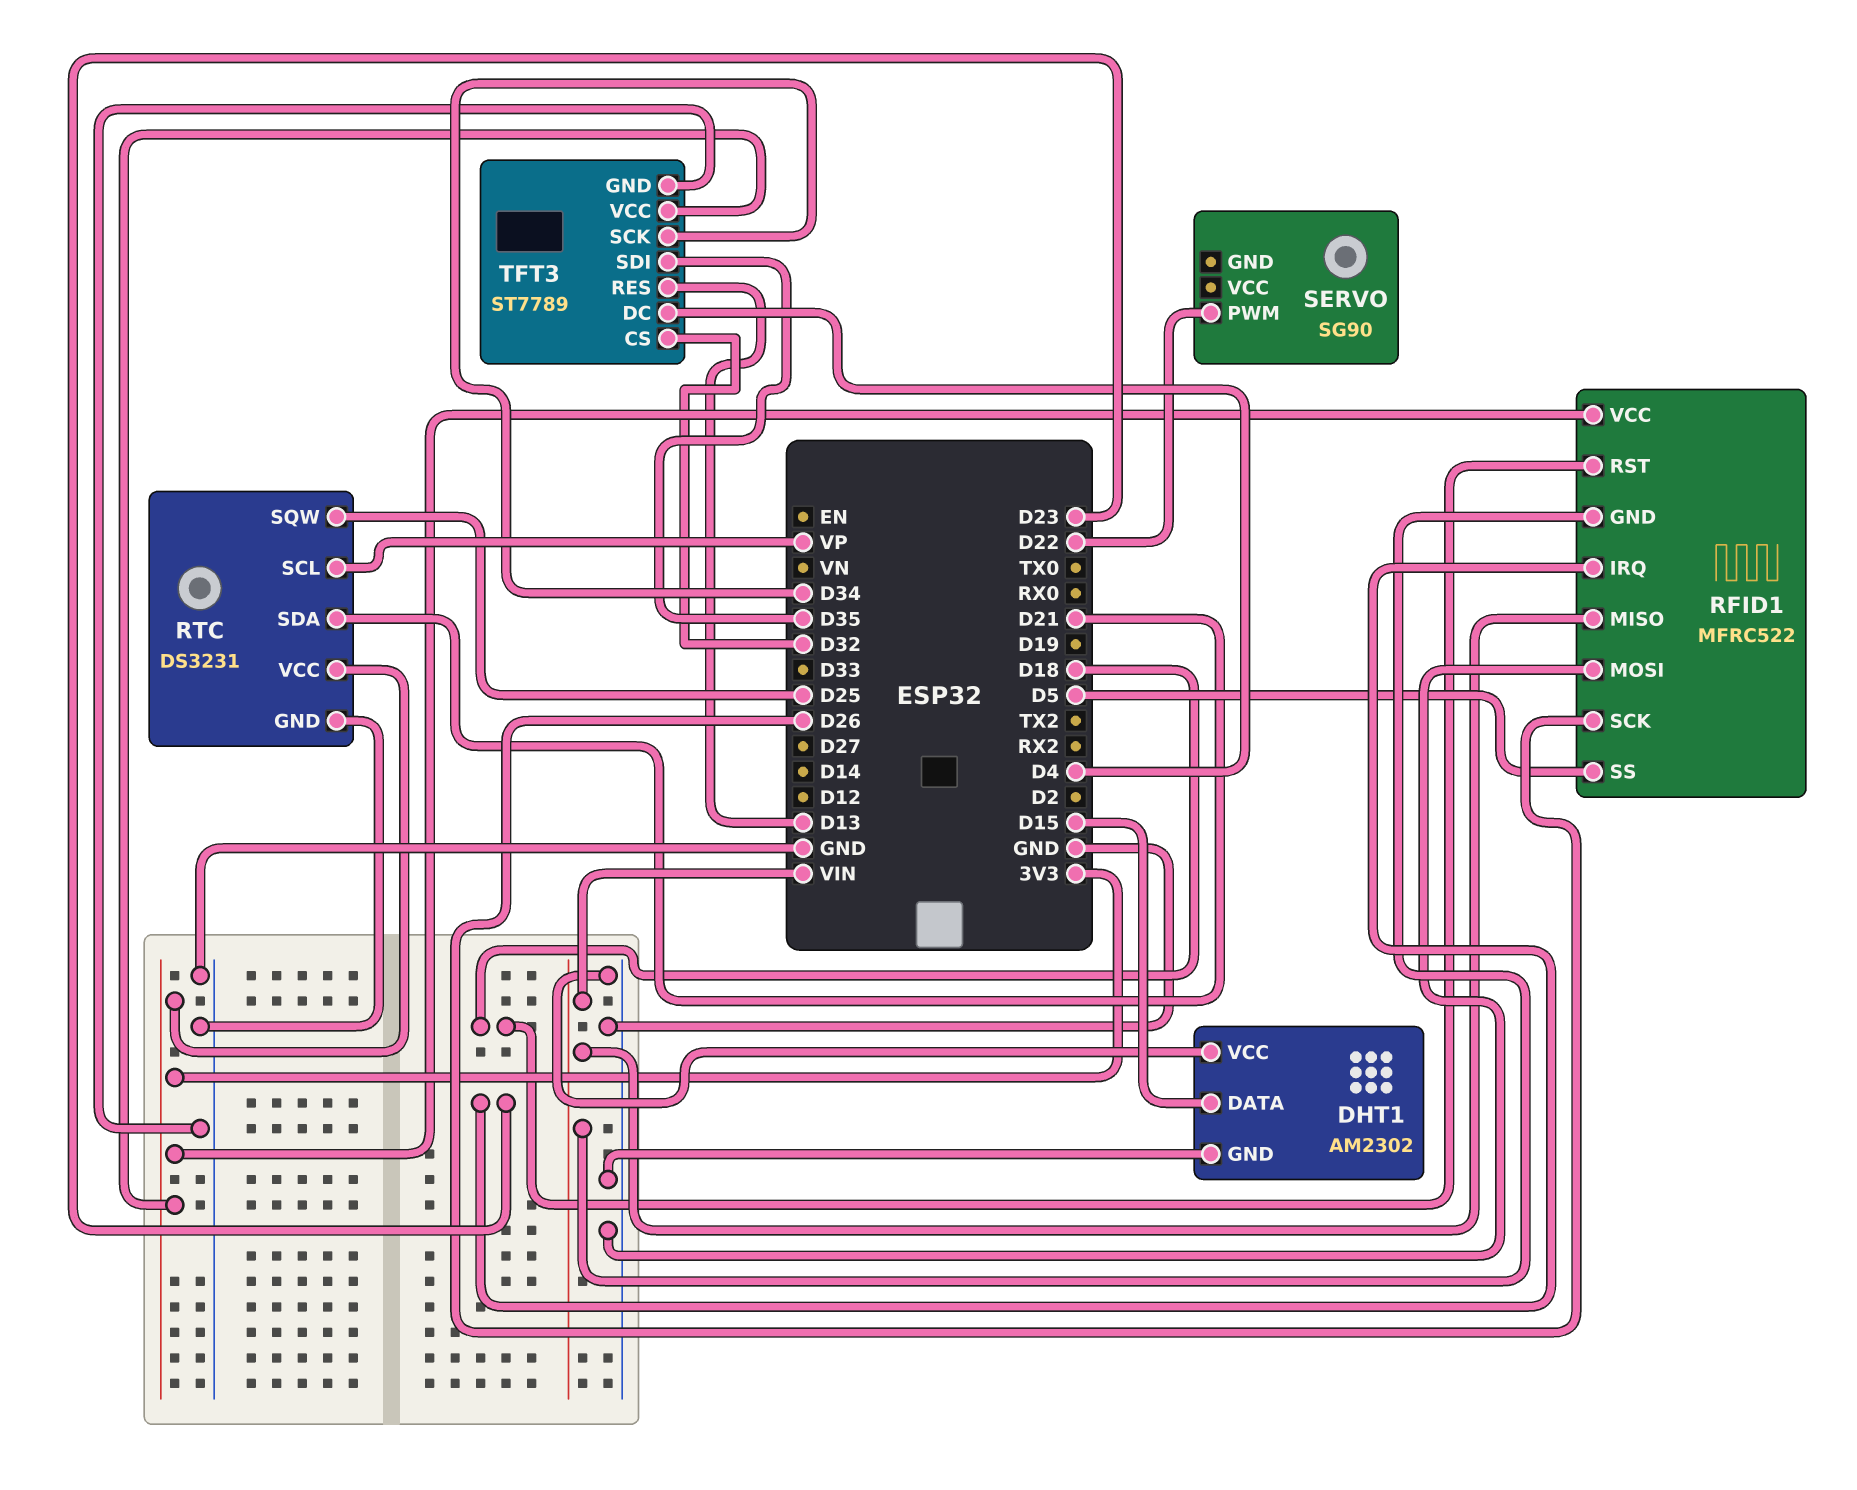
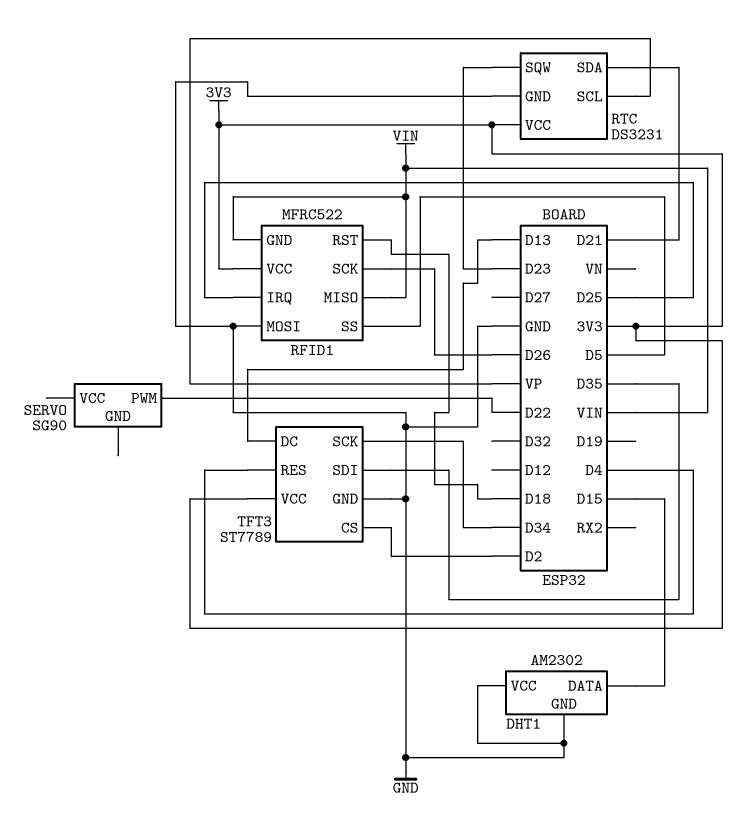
RFID1 pin IRQ: D23 -> D25
RTC pin SQW: D25 -> D23
TFT3 pin CS: D32 -> D2
TFT3 pin DC: D4 -> D13
TFT3 pin RES: D13 -> D4

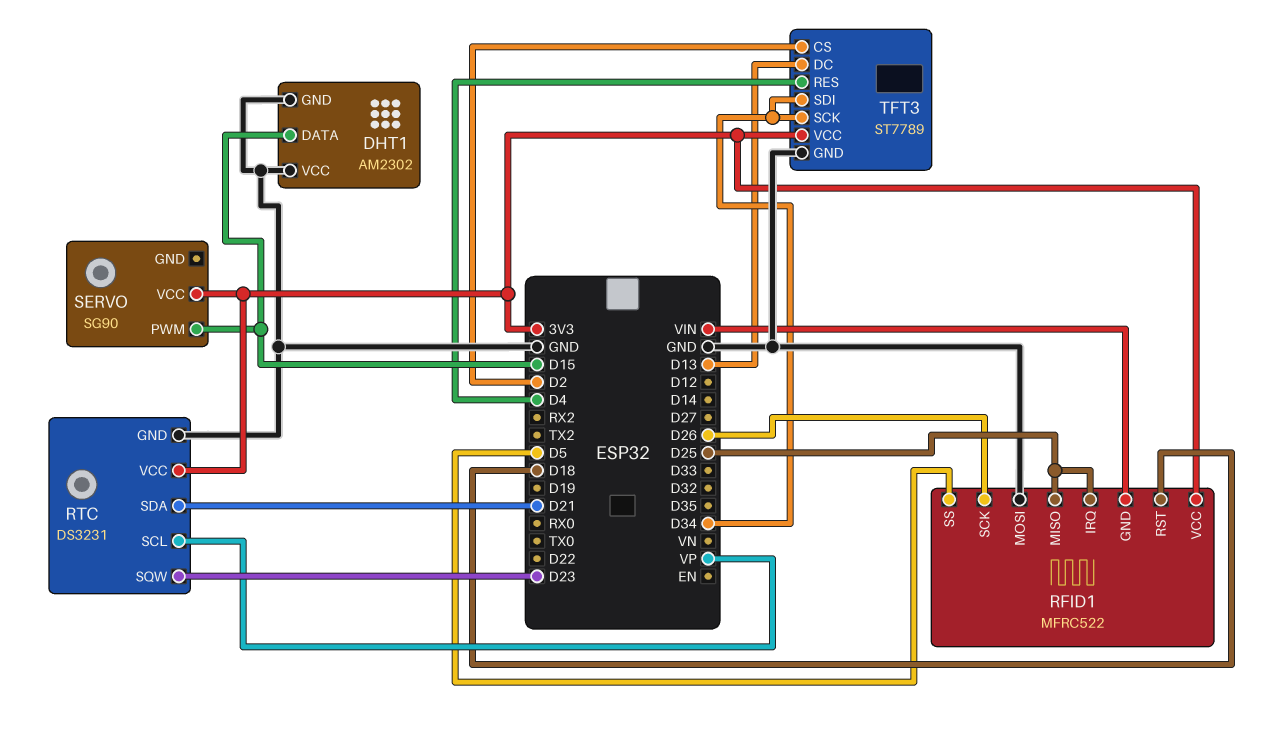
RFID1 pin MISO: VIN -> D25
SERVO pin PWM: D22 -> D15
SERVO pin VCC: none -> 3V3
TFT3 pin SDI: D35 -> D34

